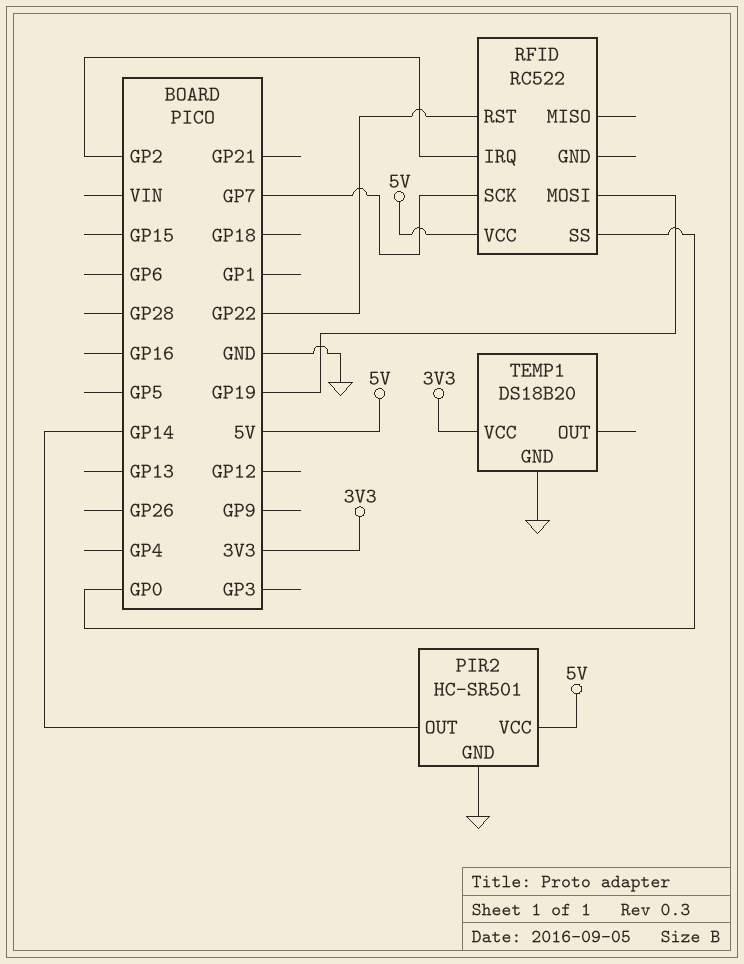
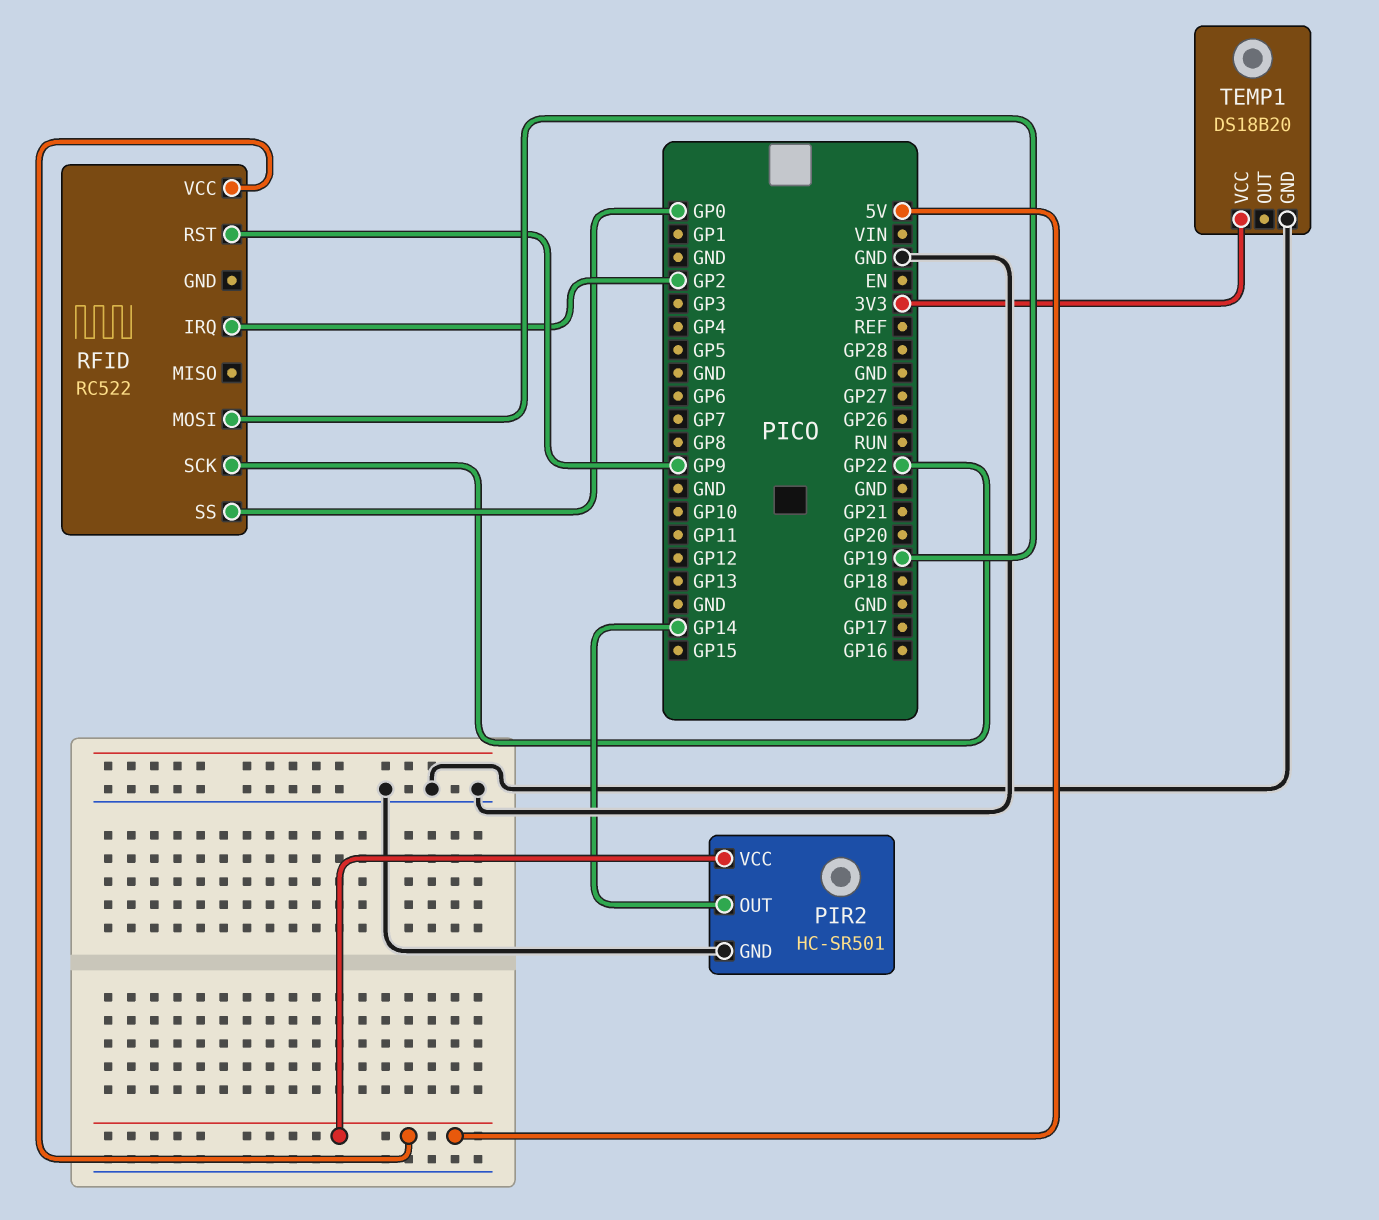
RFID pin RST: GP22 -> GP9
RFID pin SCK: GP7 -> GP22

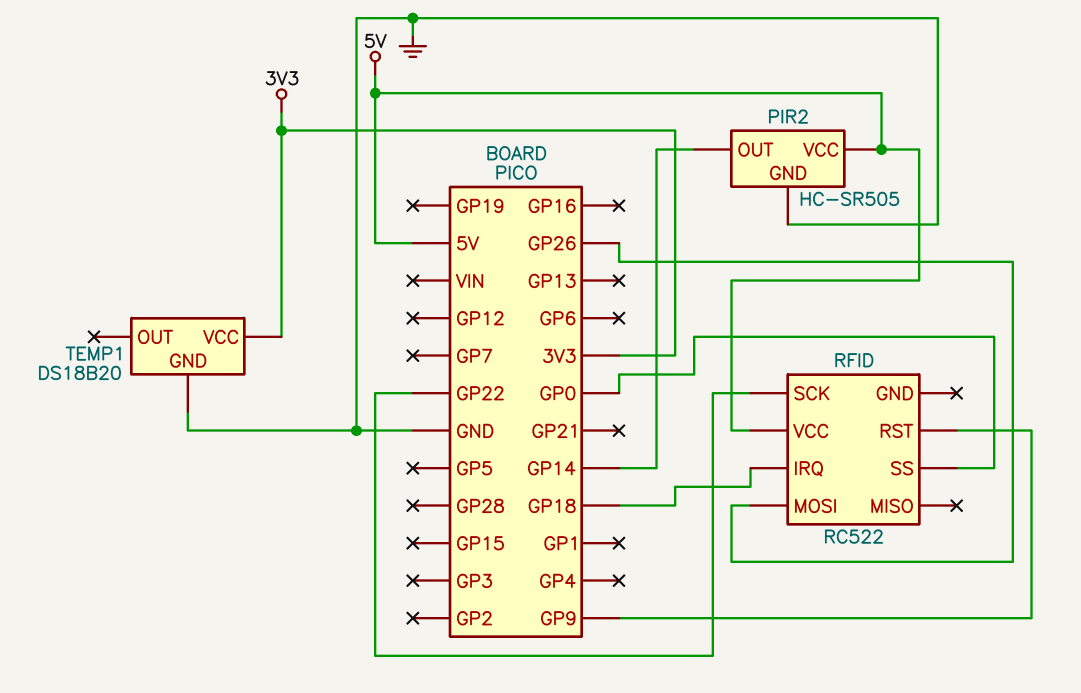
PIR2: HC-SR501 -> HC-SR505
RFID pin IRQ: GP2 -> GP18
RFID pin MOSI: GP19 -> GP26

